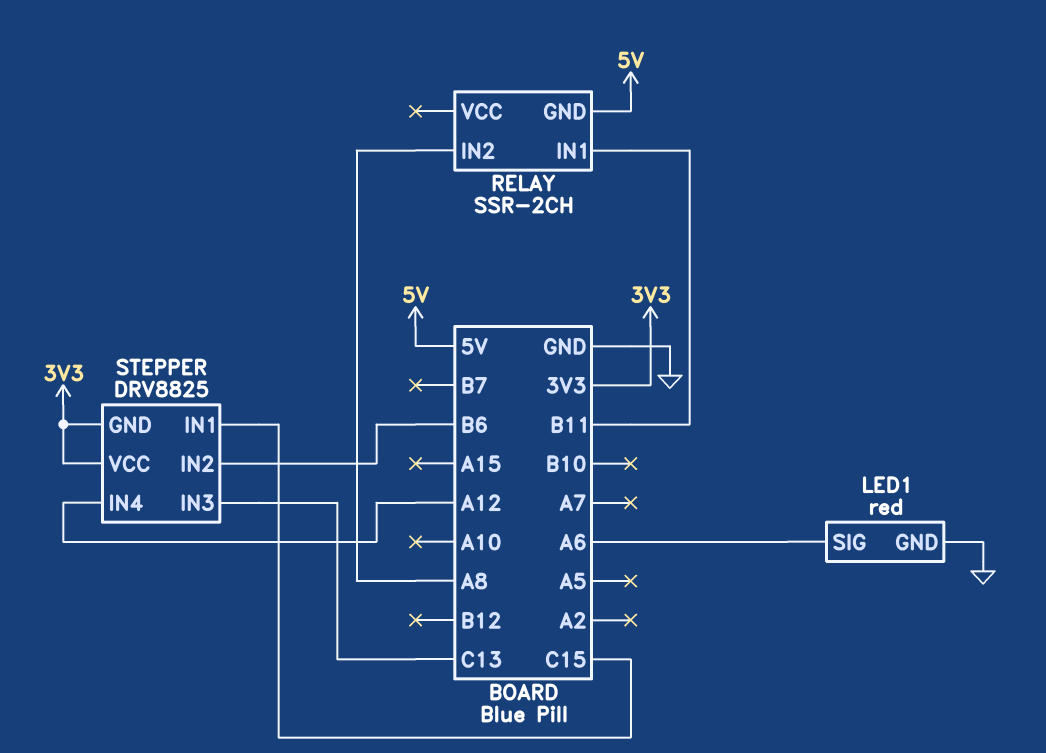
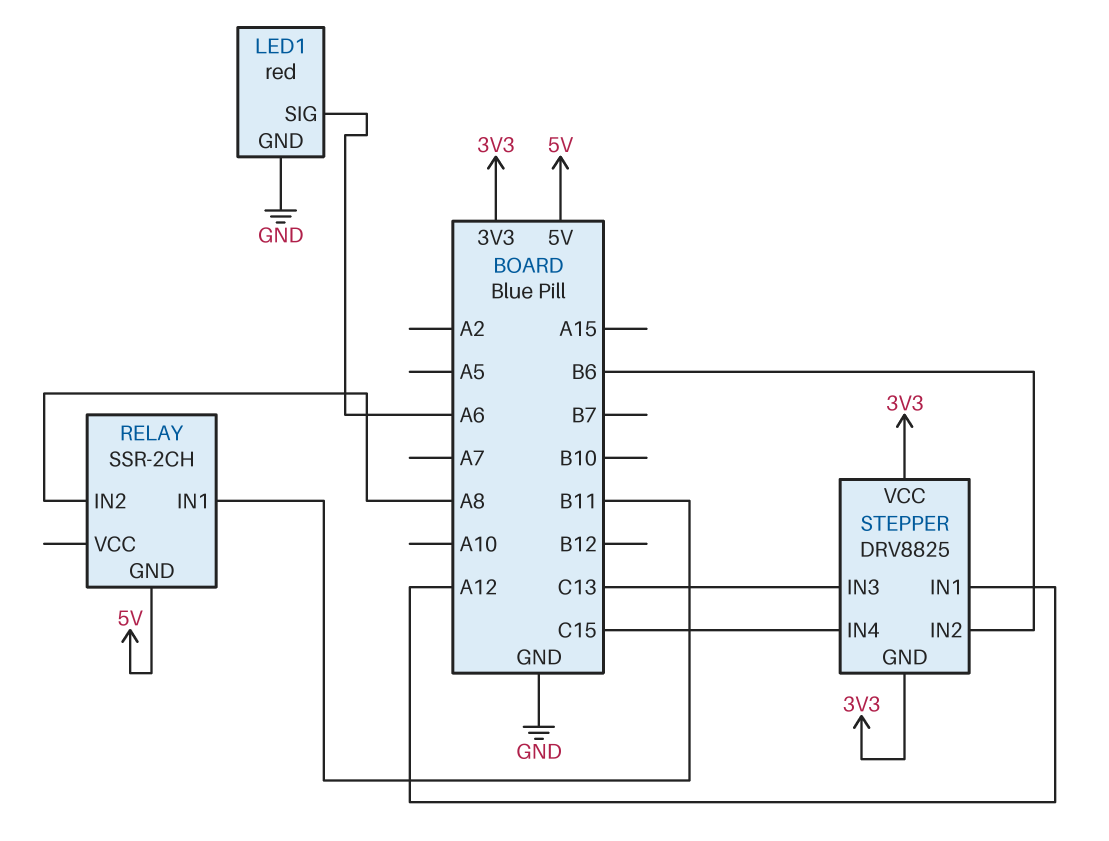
STEPPER pin IN1: C15 -> A12
STEPPER pin IN4: A12 -> C15

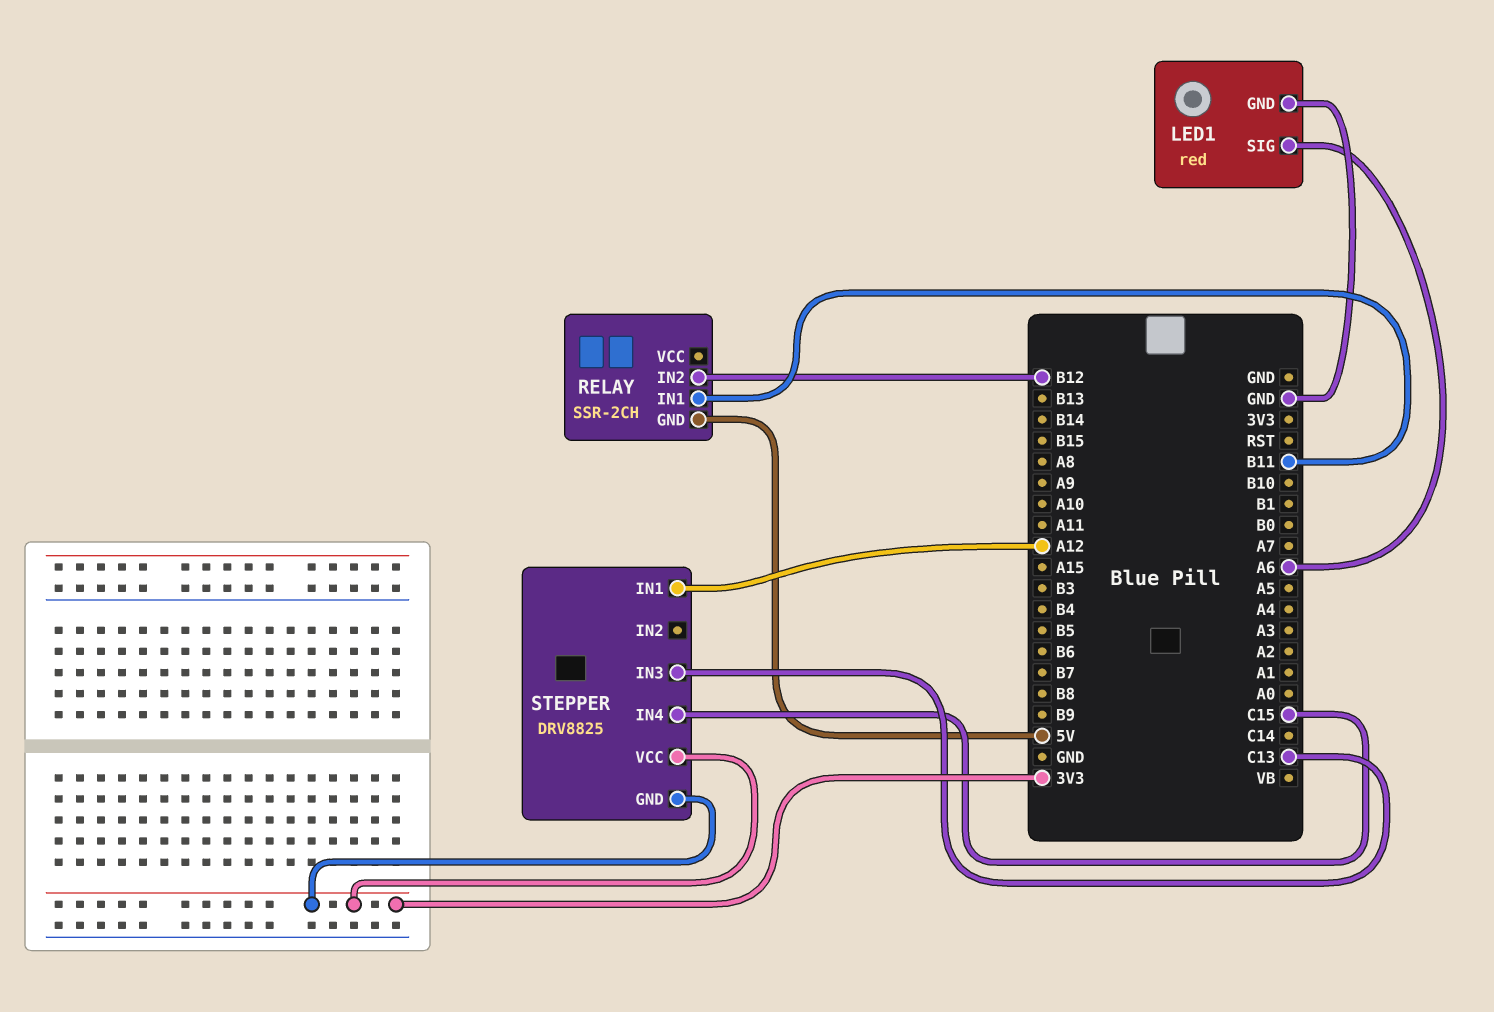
RELAY pin IN2: A8 -> B12
STEPPER pin IN2: B6 -> none

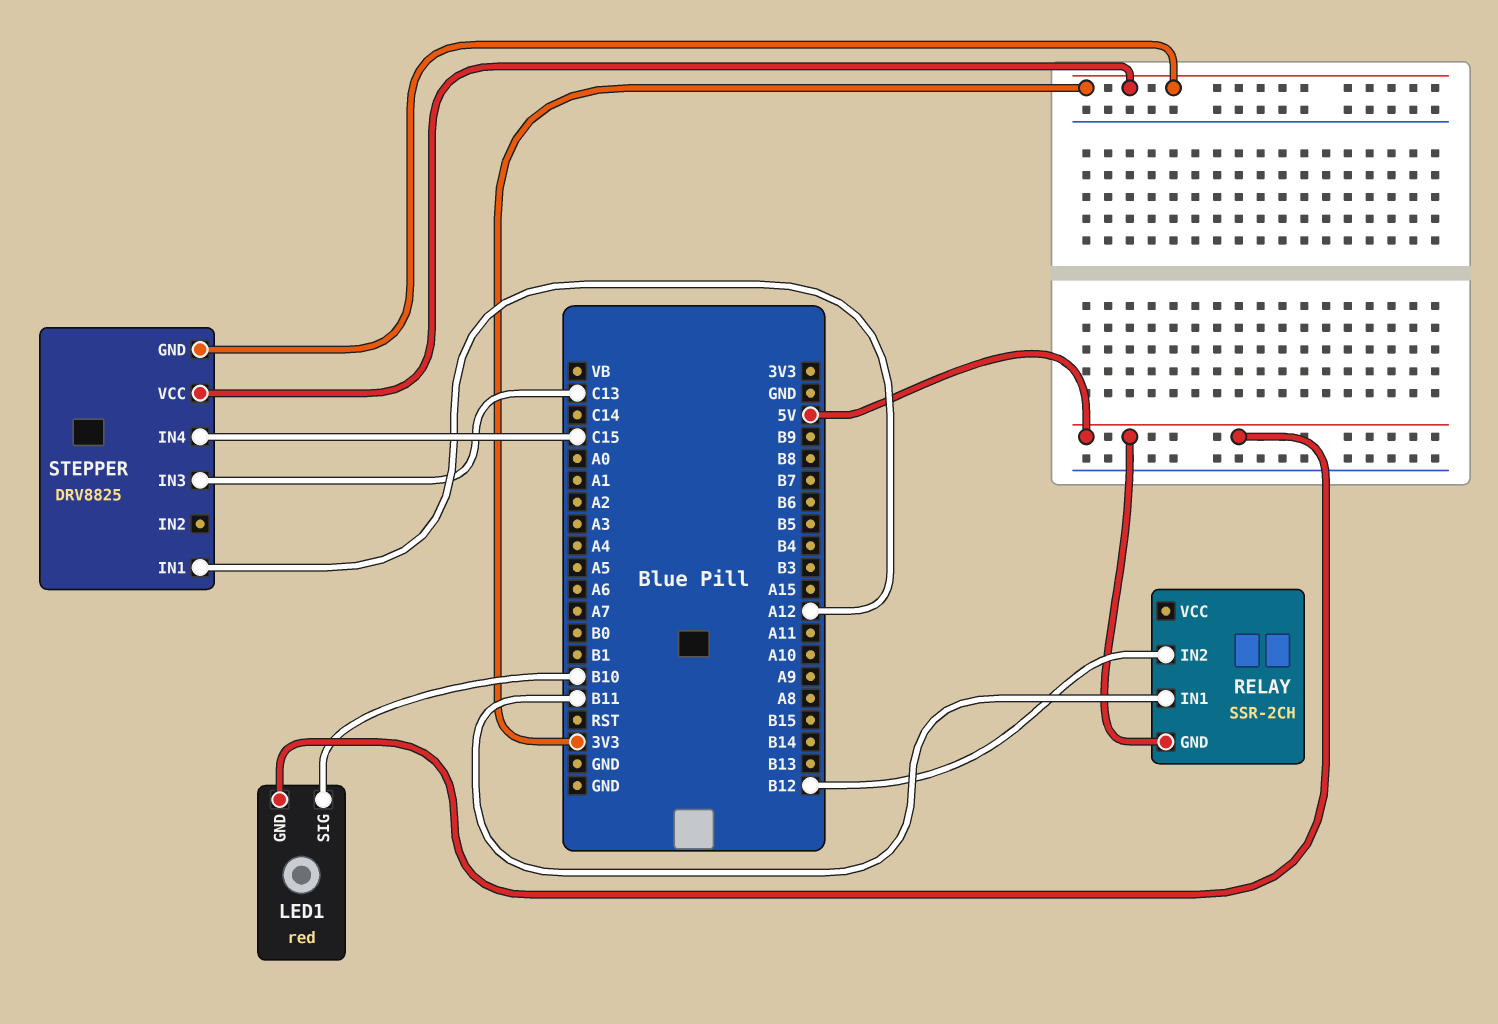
LED1 pin GND: GND -> 5V
LED1 pin SIG: A6 -> B10

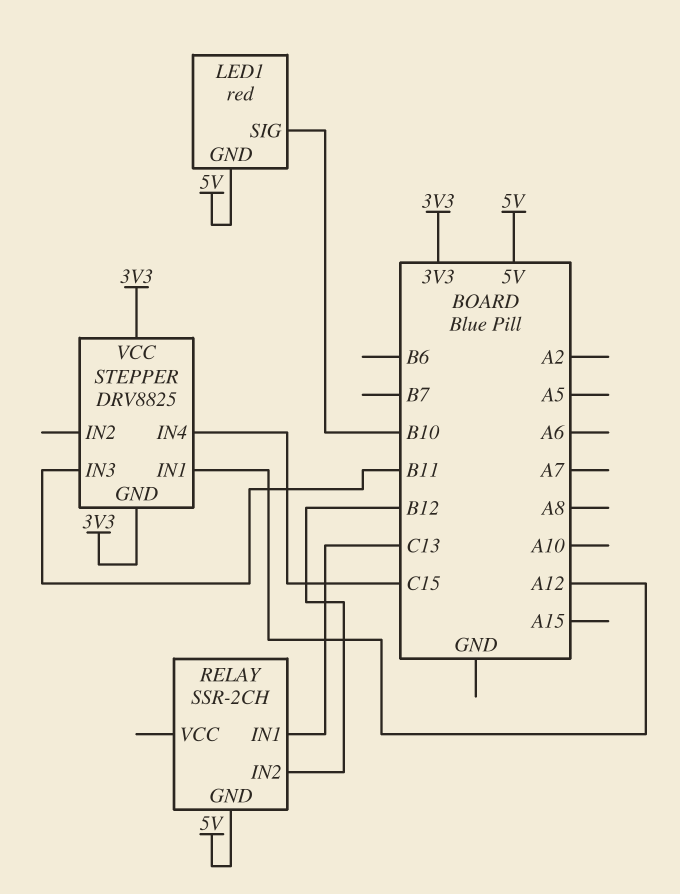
RELAY pin IN1: B11 -> C13
STEPPER pin IN3: C13 -> B11

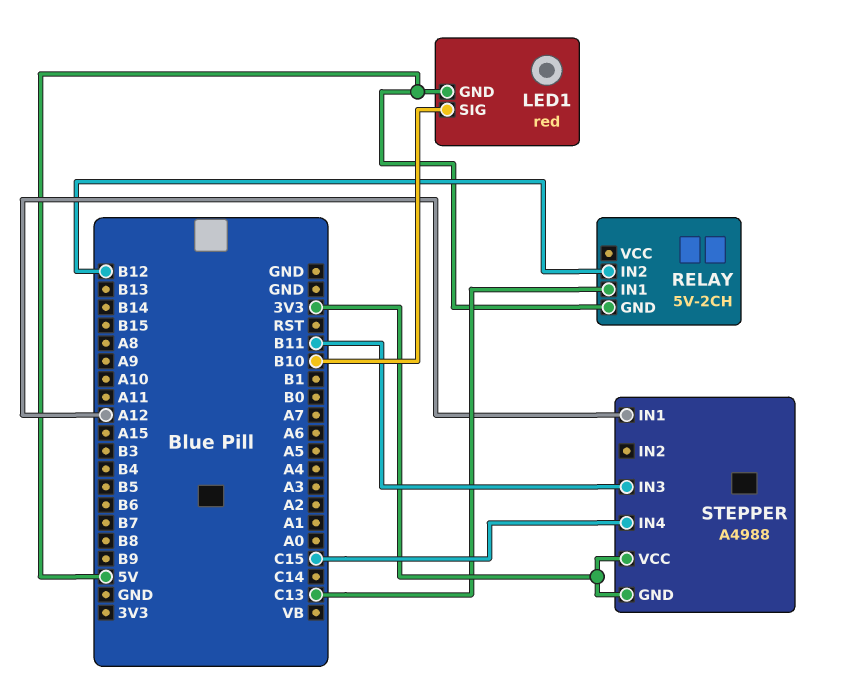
RELAY: SSR-2CH -> 5V-2CH
STEPPER: DRV8825 -> A4988

